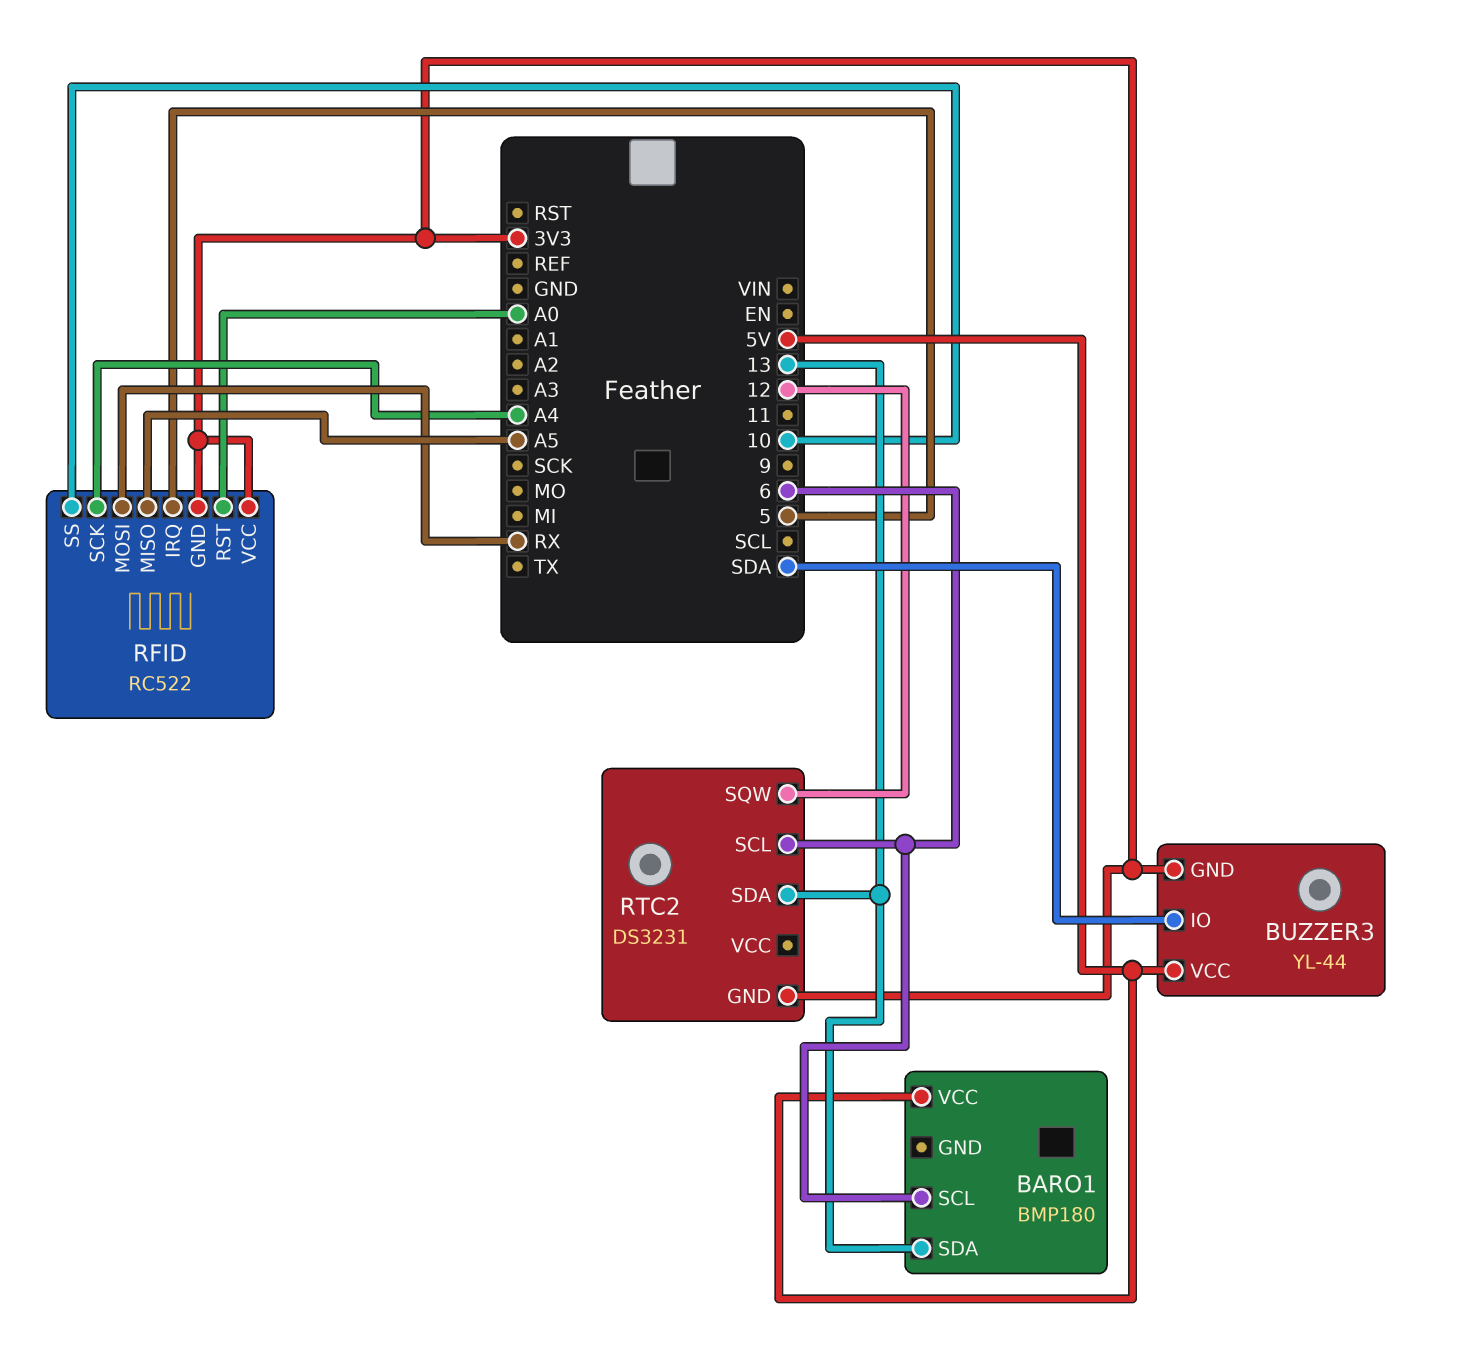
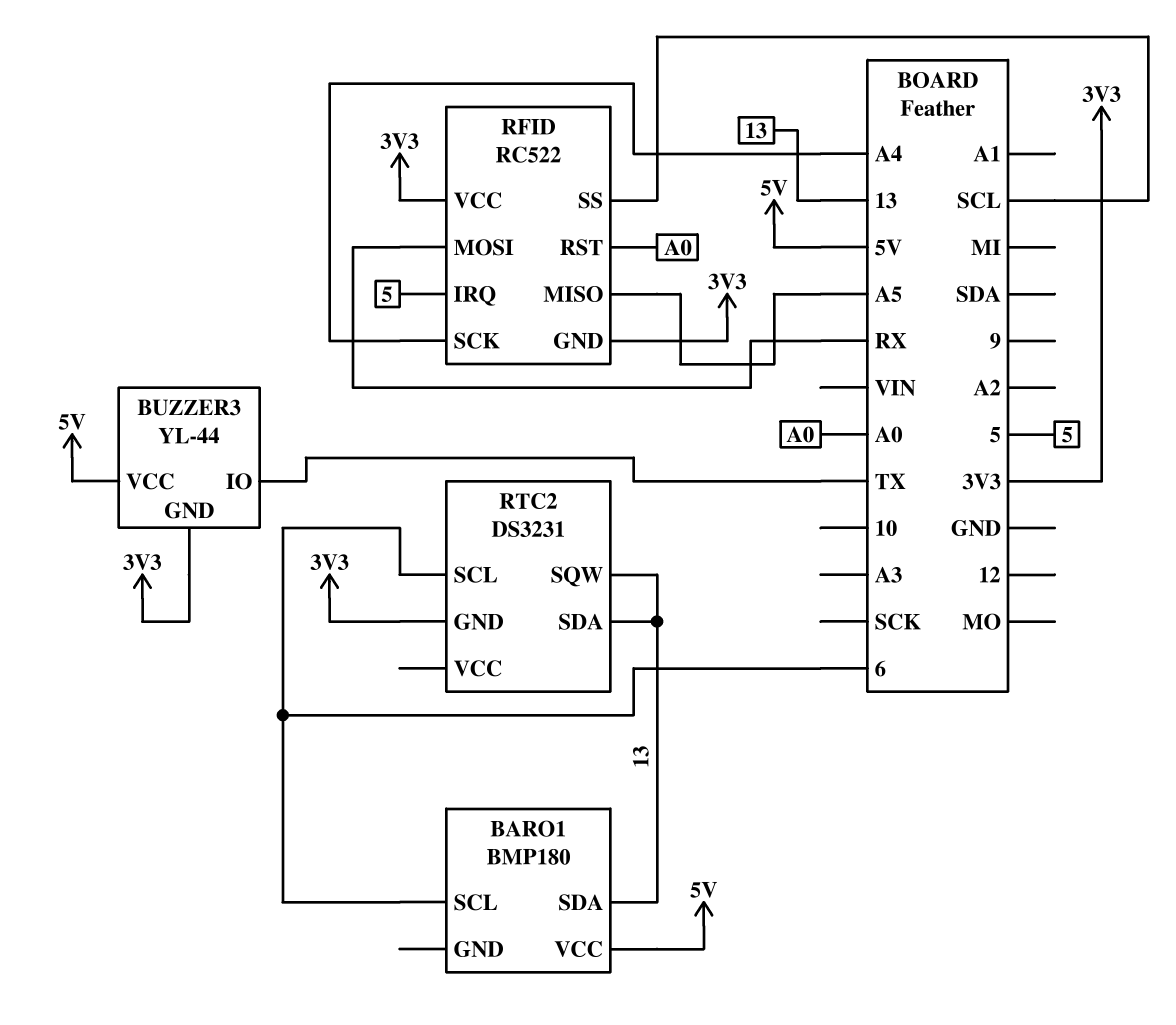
BUZZER3 pin IO: SDA -> TX
RFID pin SS: 10 -> SCL
RTC2 pin SQW: 12 -> 13

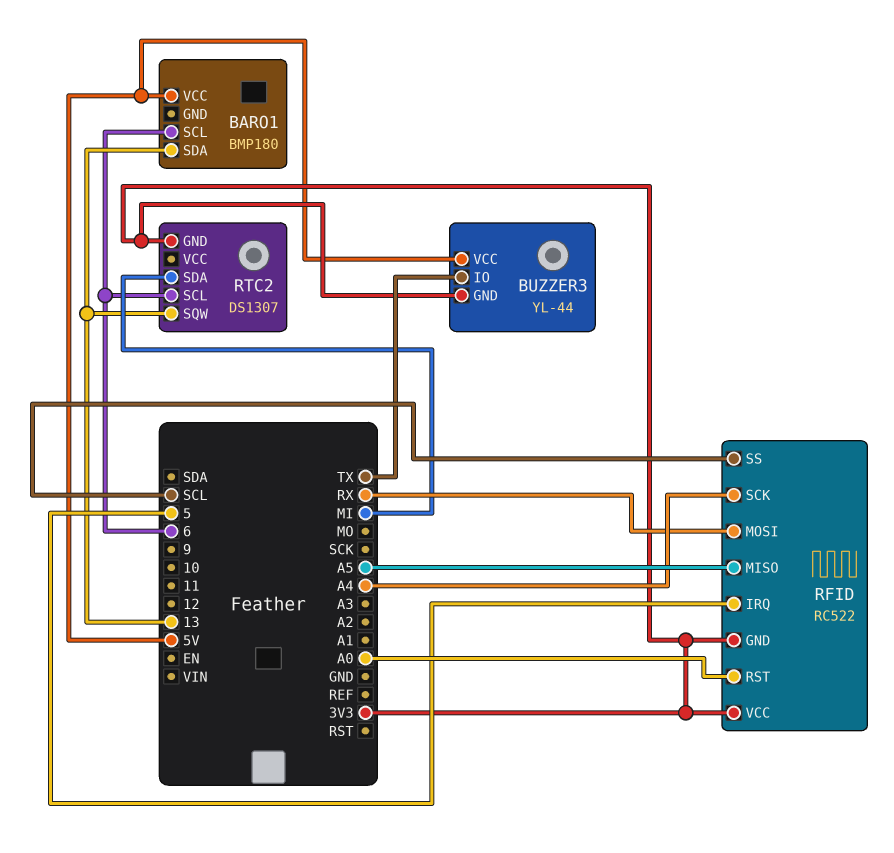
RTC2: DS3231 -> DS1307
RTC2 pin SDA: 13 -> MI

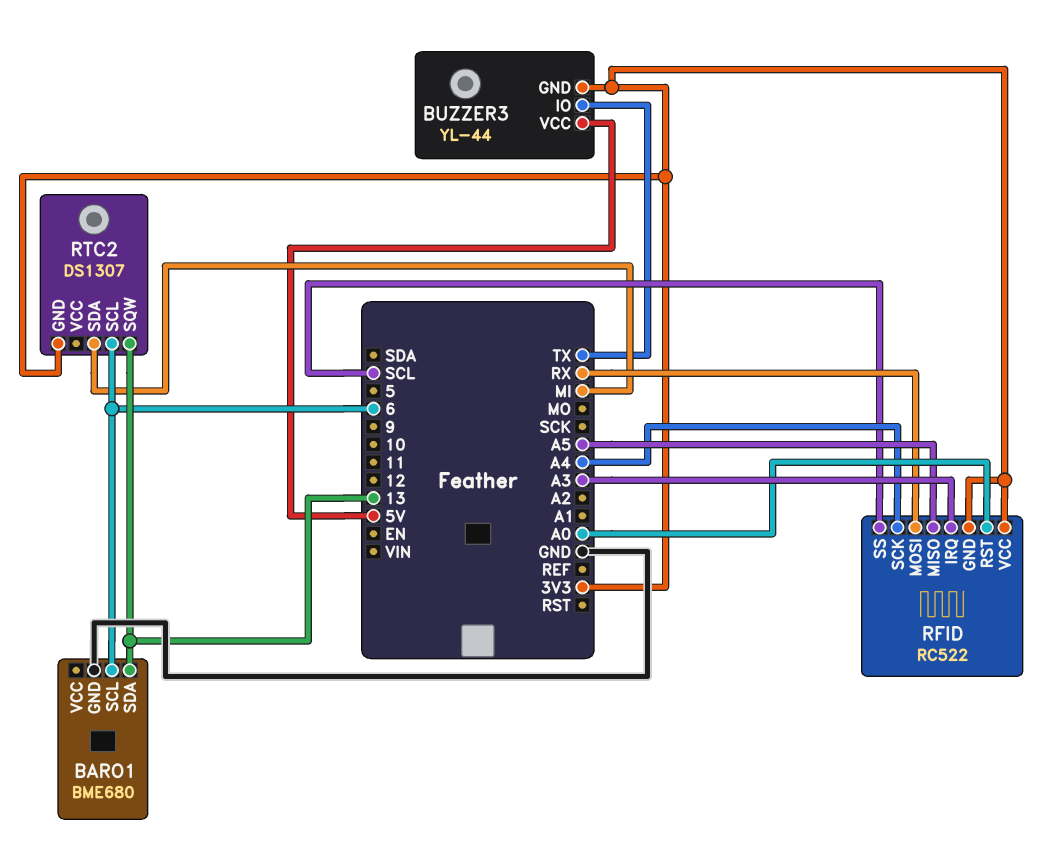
BARO1: BMP180 -> BME680
BARO1 pin GND: none -> GND
BARO1 pin VCC: 5V -> none
RFID pin IRQ: 5 -> A3

